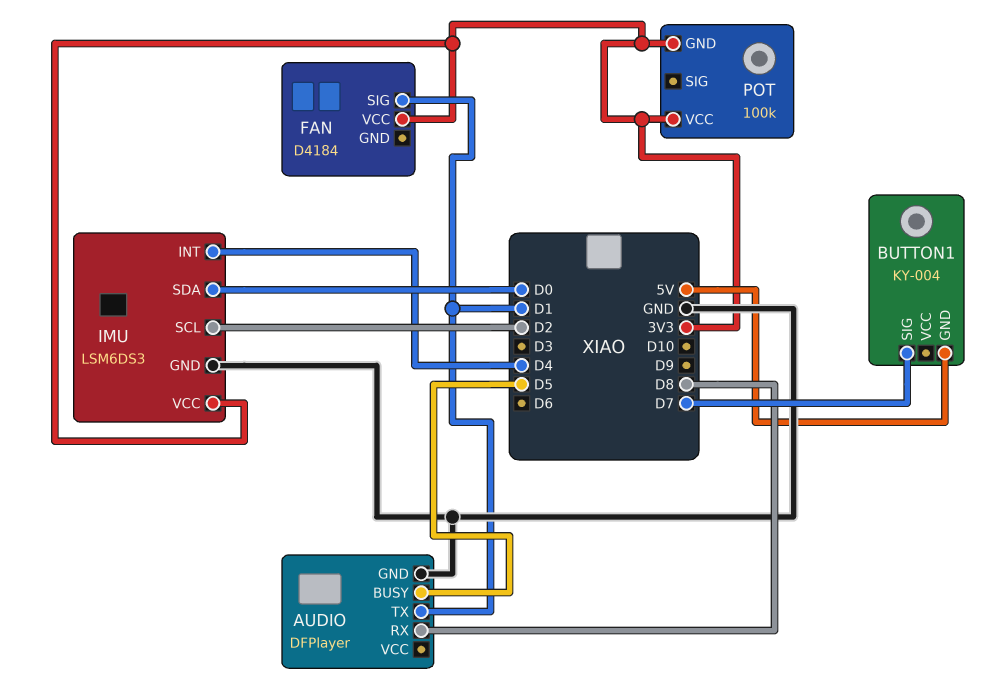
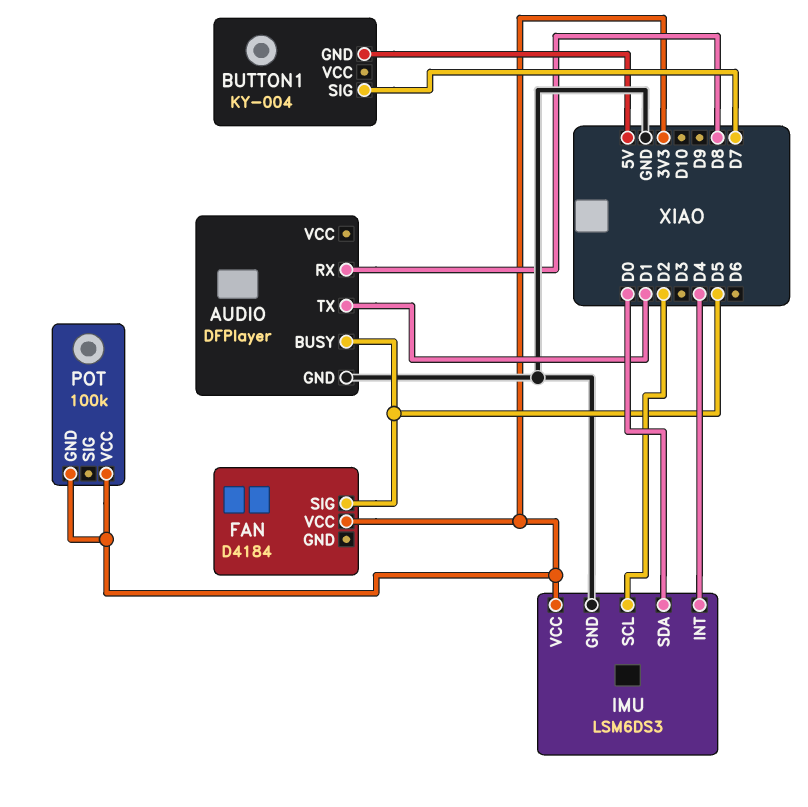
FAN pin SIG: D1 -> D5

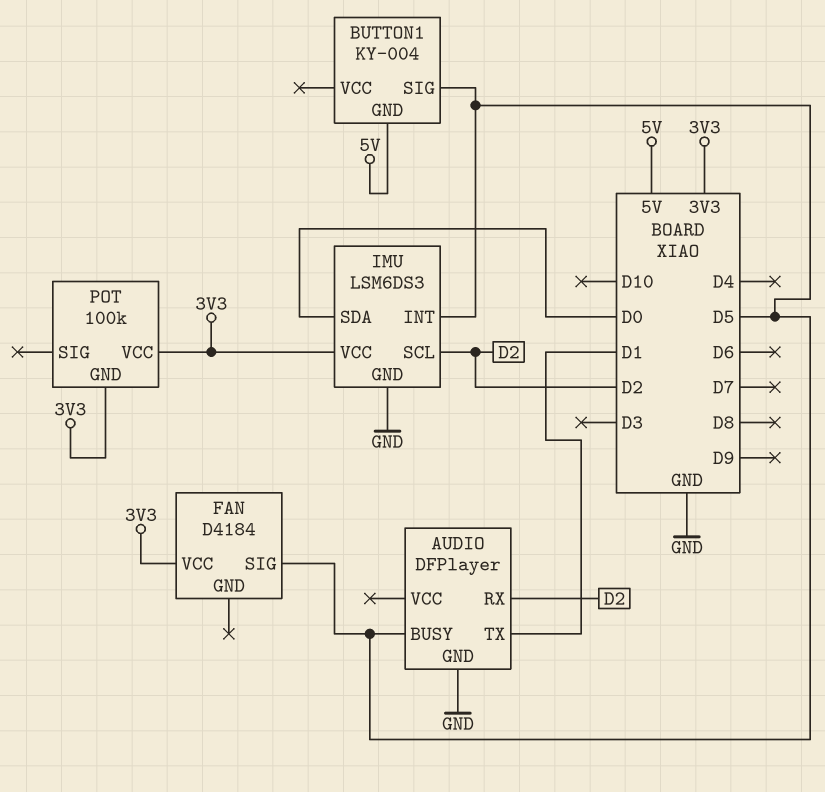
AUDIO pin RX: D8 -> D2
BUTTON1 pin SIG: D7 -> D5
IMU pin INT: D4 -> D5

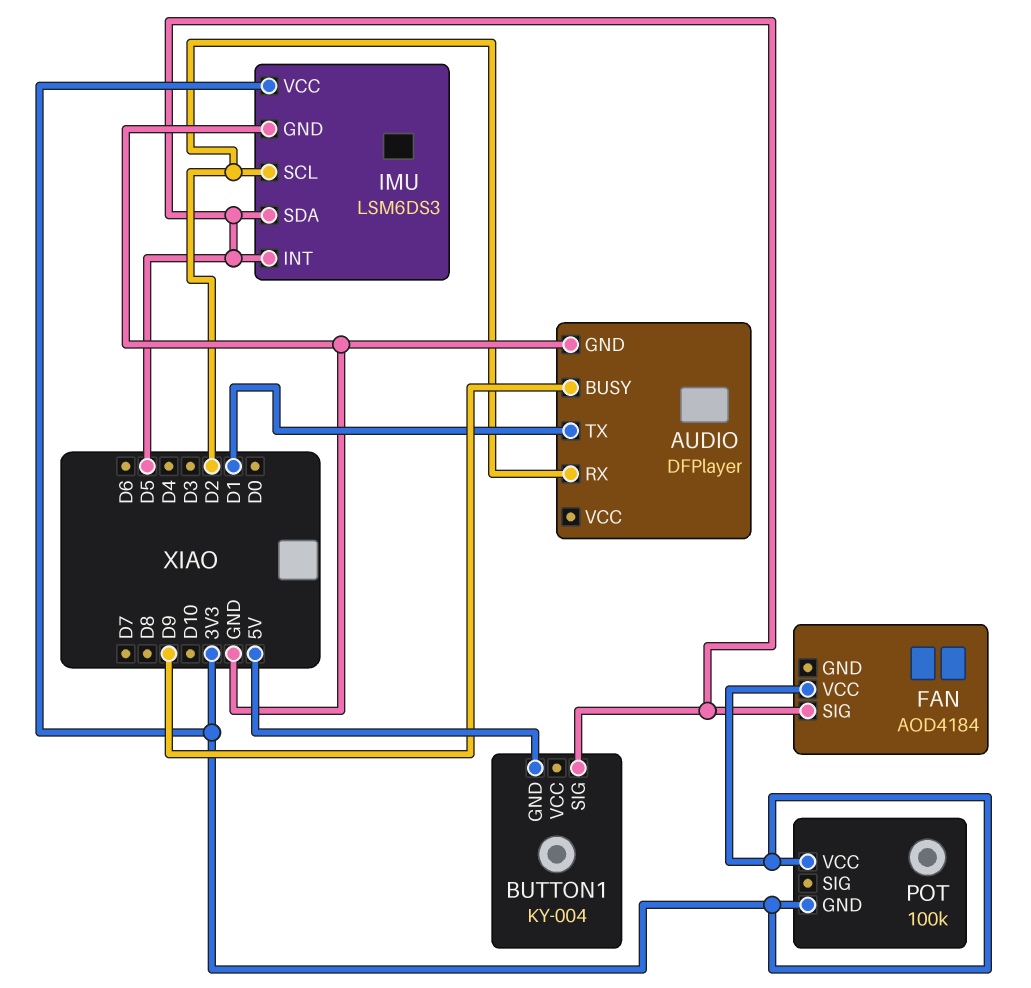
AUDIO pin BUSY: D5 -> D9
FAN: D4184 -> AOD4184
IMU pin SDA: D0 -> D5

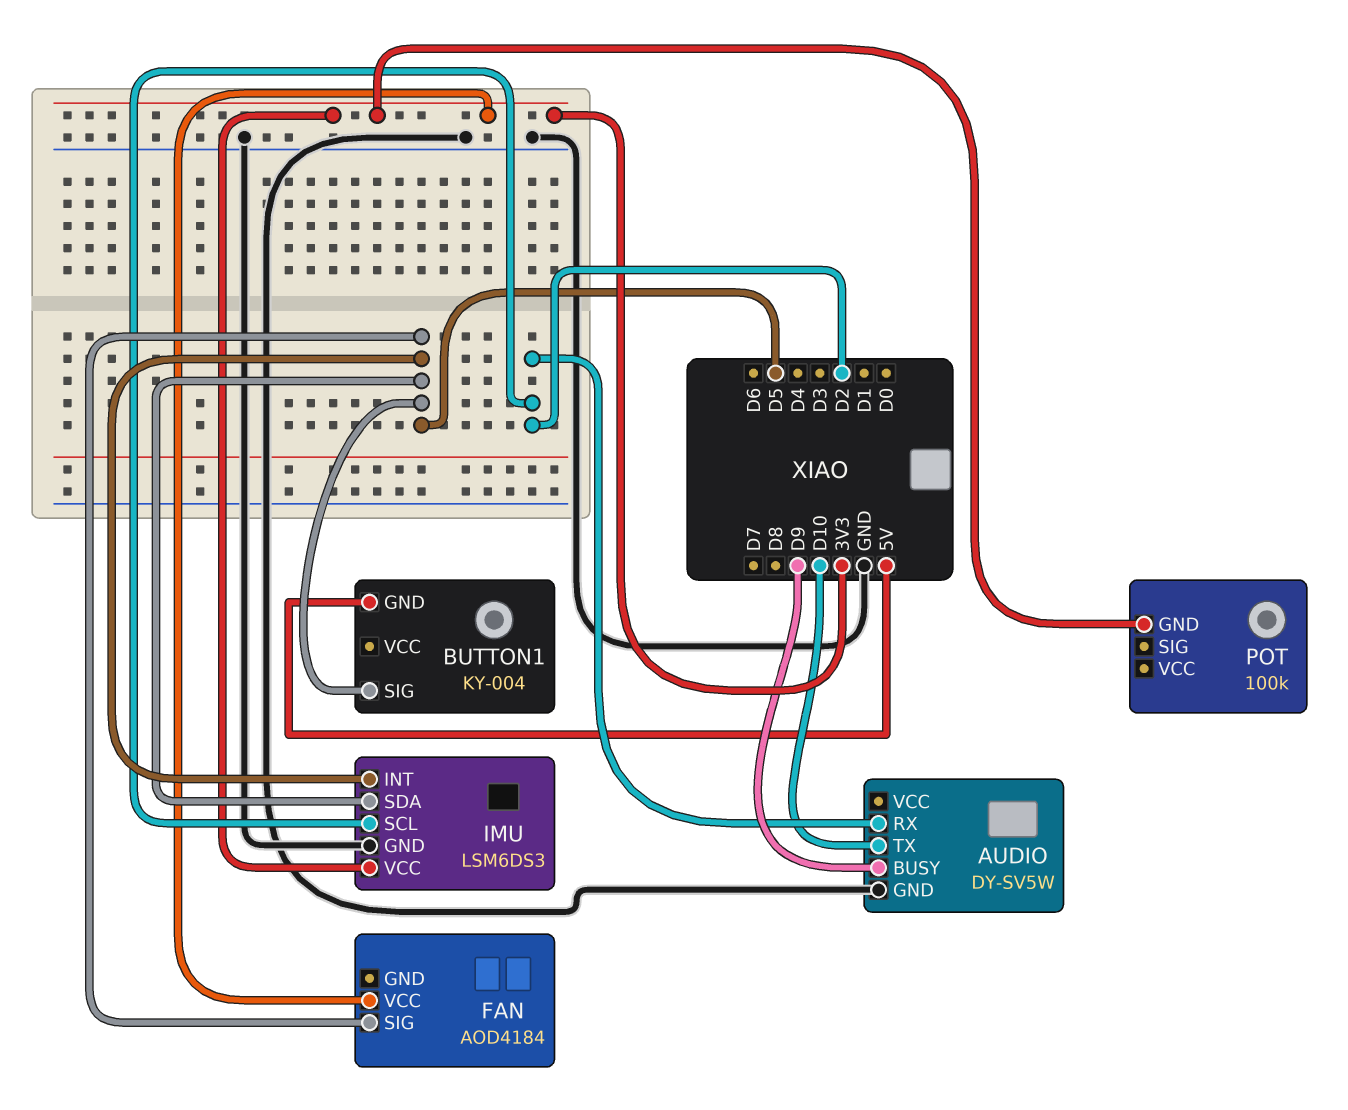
AUDIO: DFPlayer -> DY-SV5W
AUDIO pin TX: D1 -> D10
POT pin VCC: 3V3 -> none

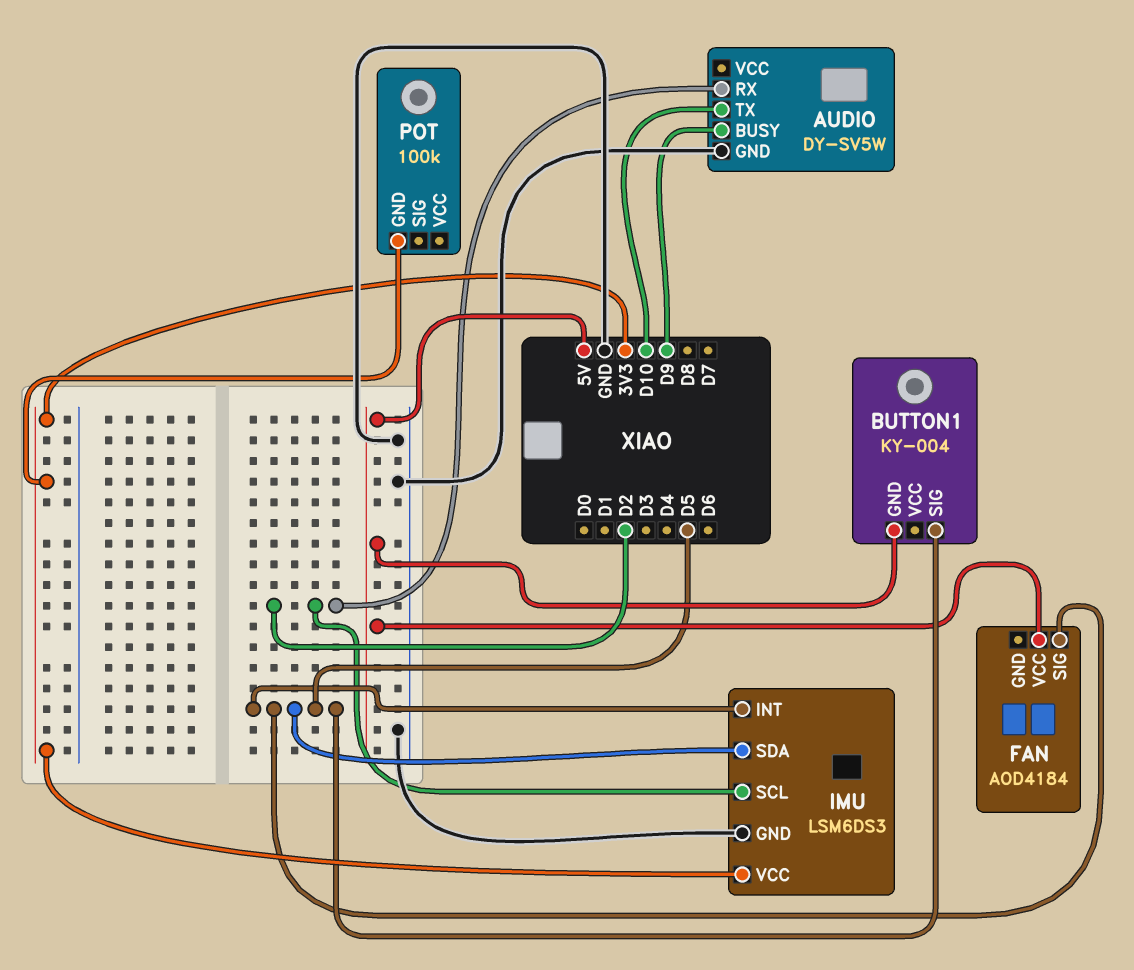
FAN pin VCC: 3V3 -> 5V

